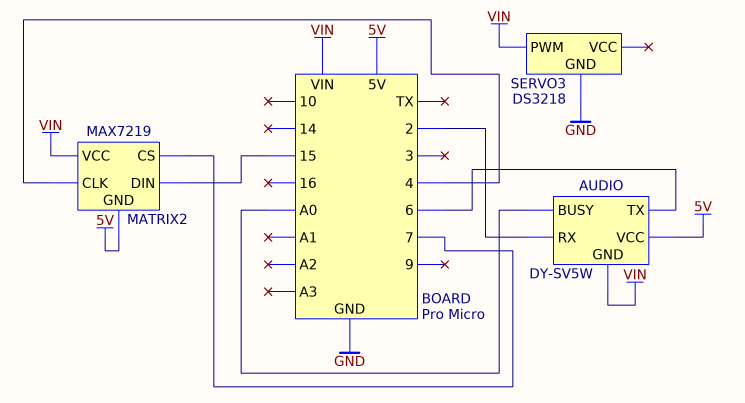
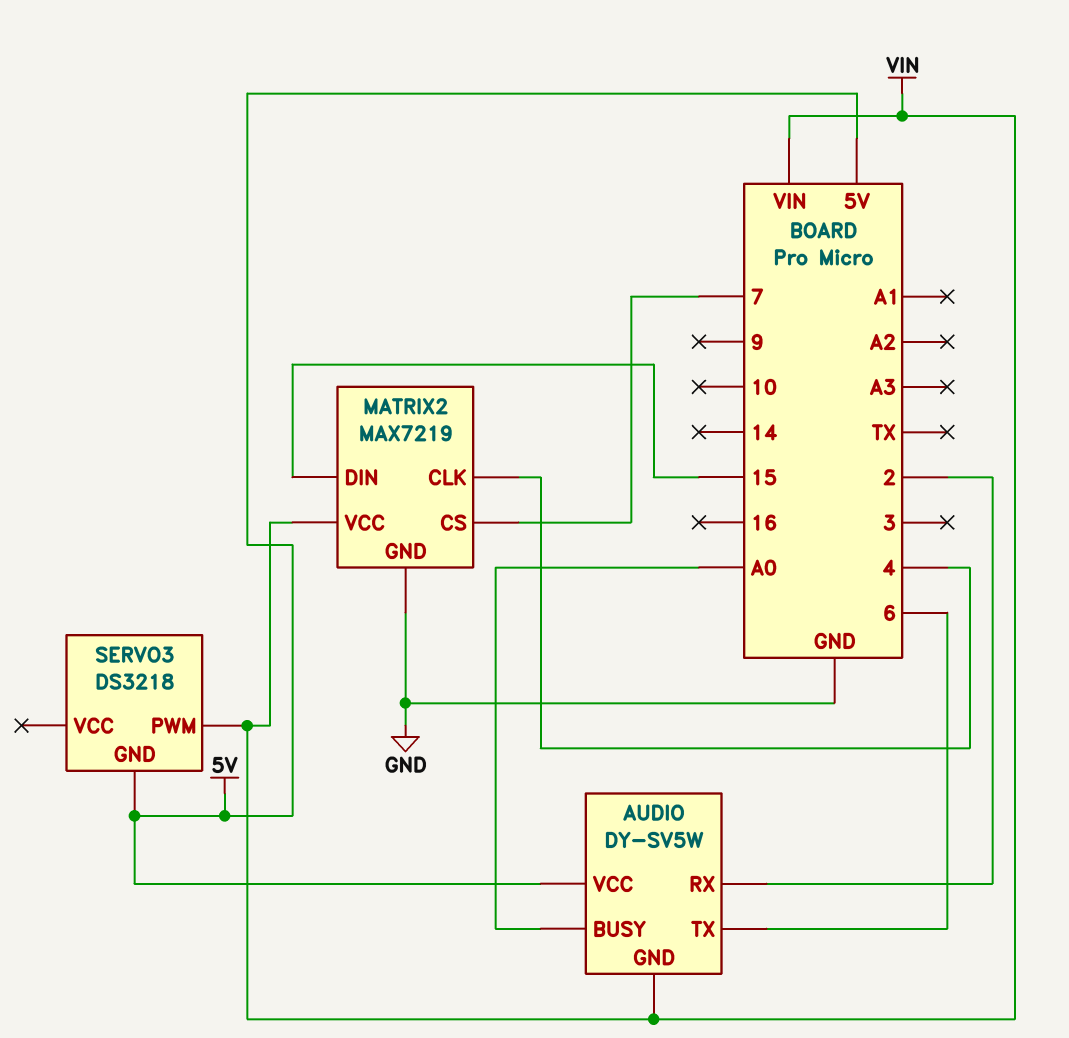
MATRIX2 pin GND: 5V -> GND
SERVO3 pin GND: GND -> 5V

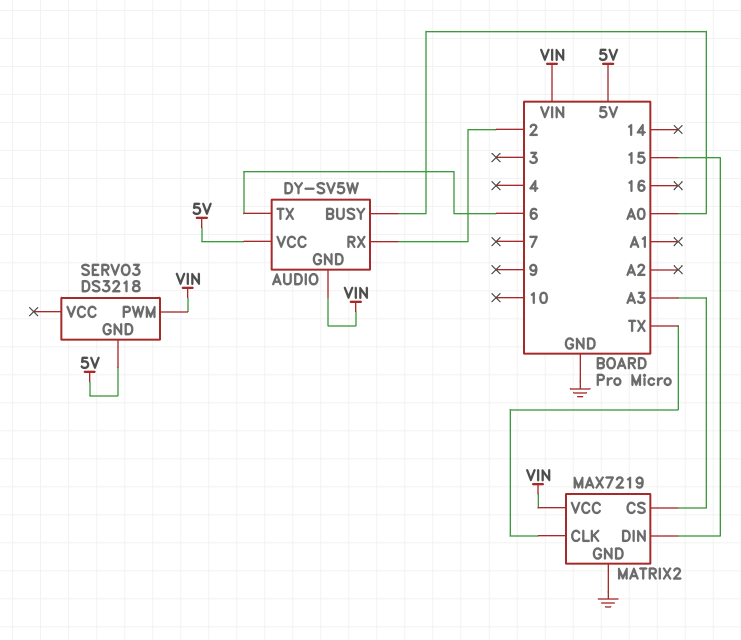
MATRIX2 pin CLK: 4 -> TX
MATRIX2 pin CS: 7 -> A3

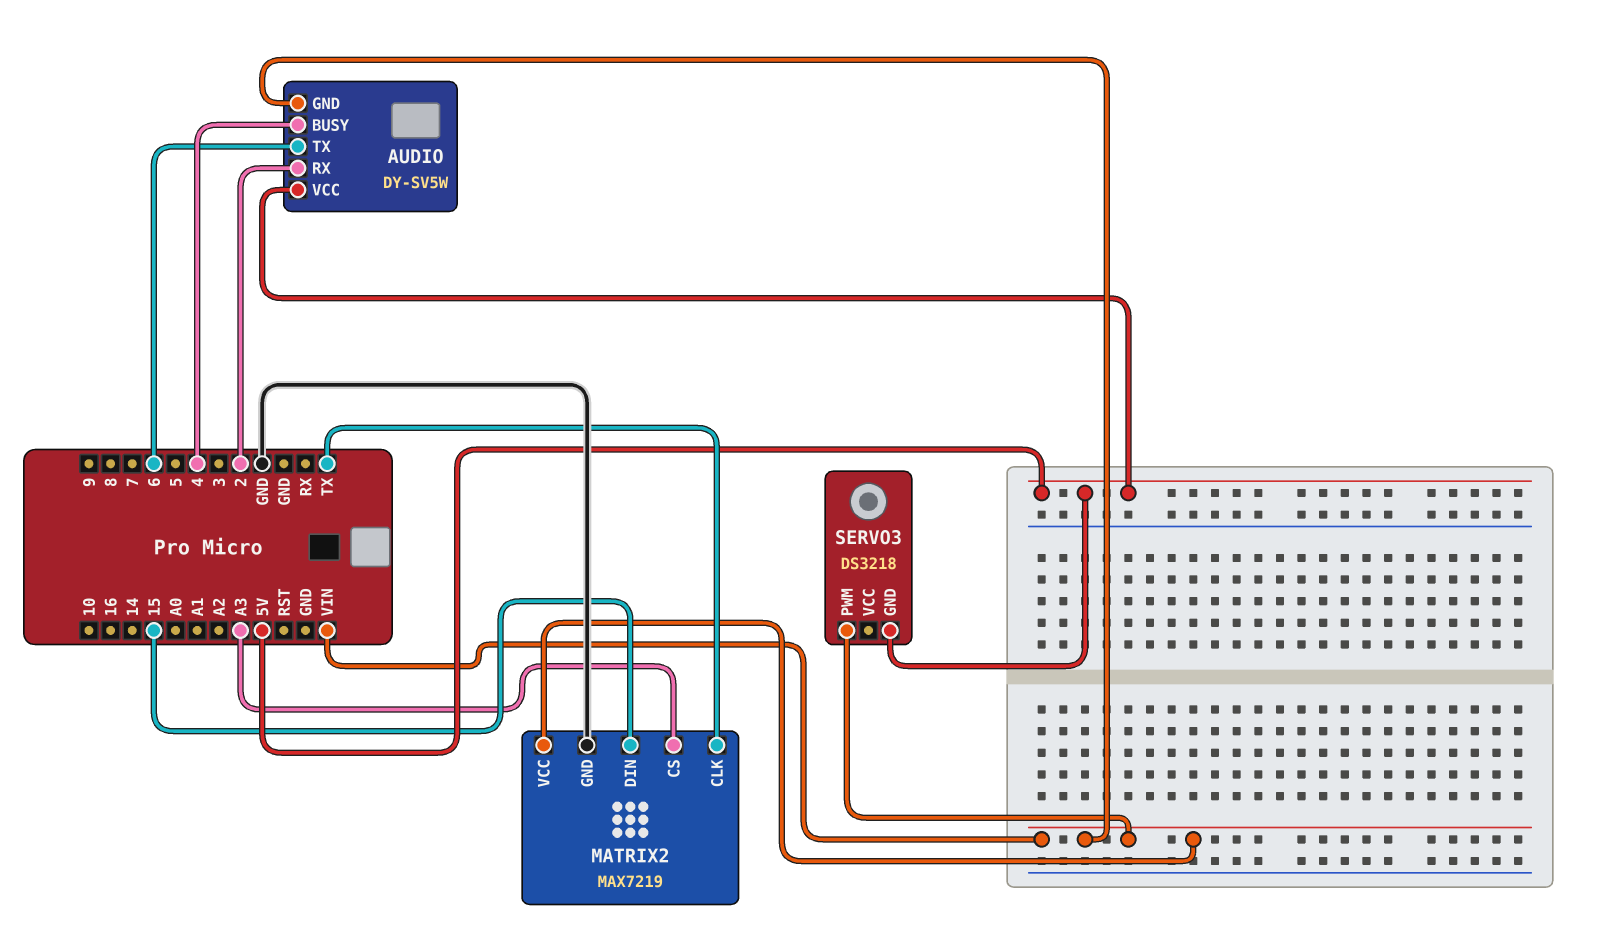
AUDIO pin BUSY: A0 -> 4

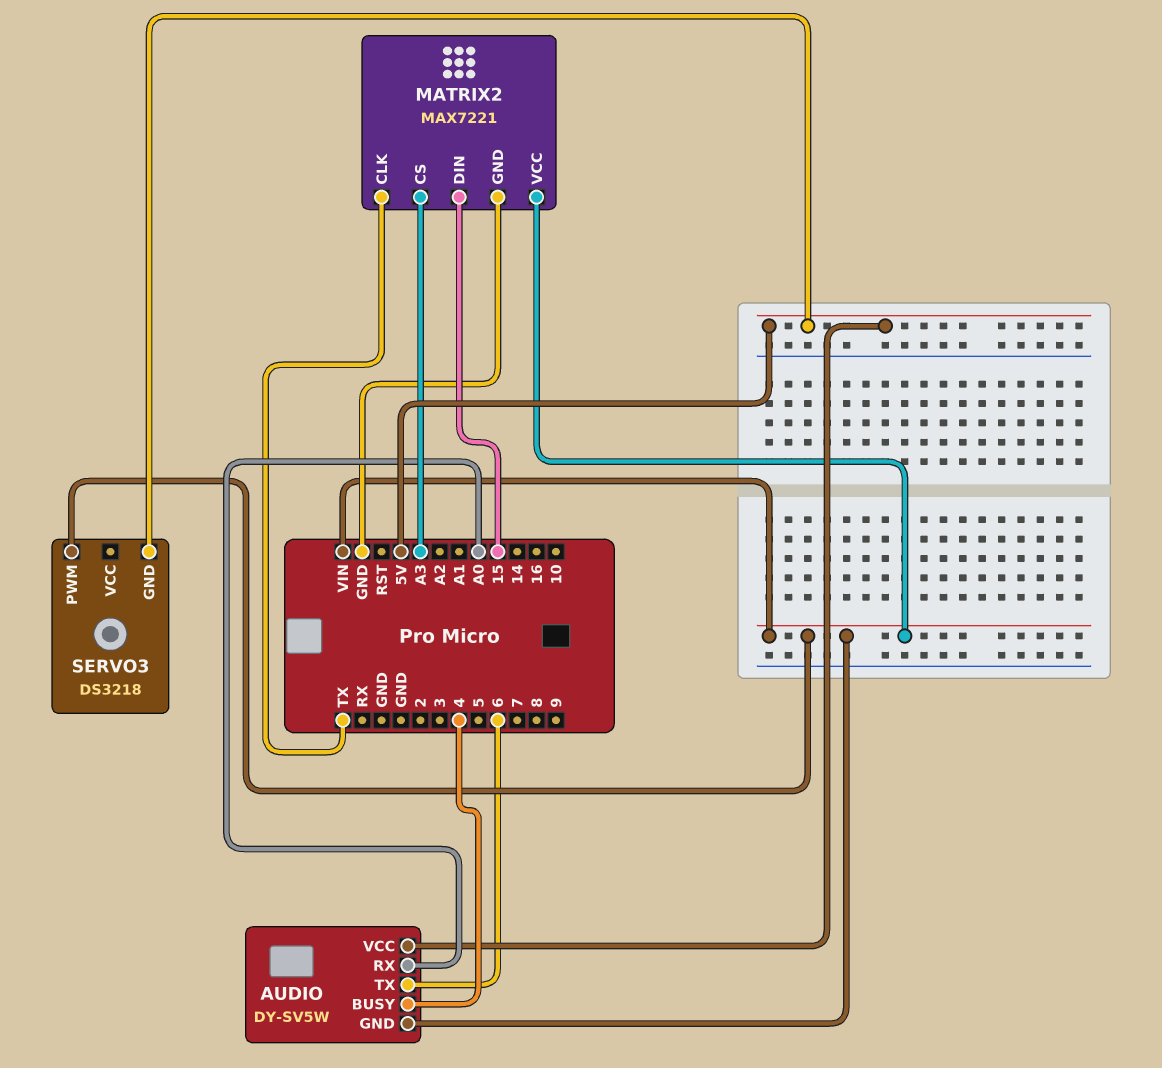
AUDIO pin RX: 2 -> A0
MATRIX2: MAX7219 -> MAX7221

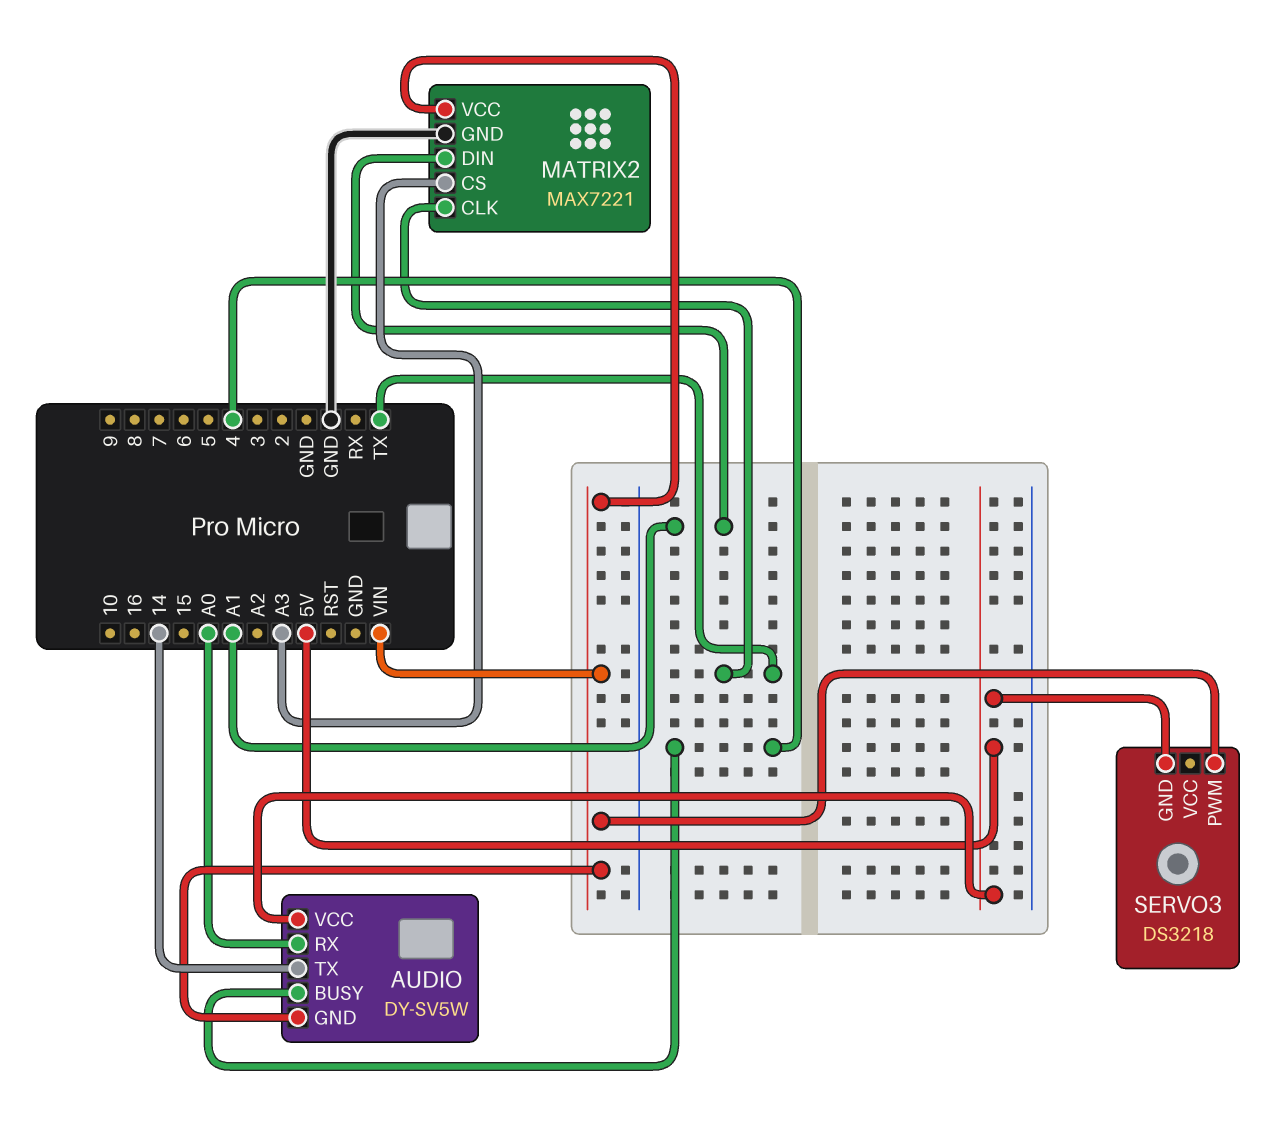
AUDIO pin TX: 6 -> 14
MATRIX2 pin DIN: 15 -> A1

